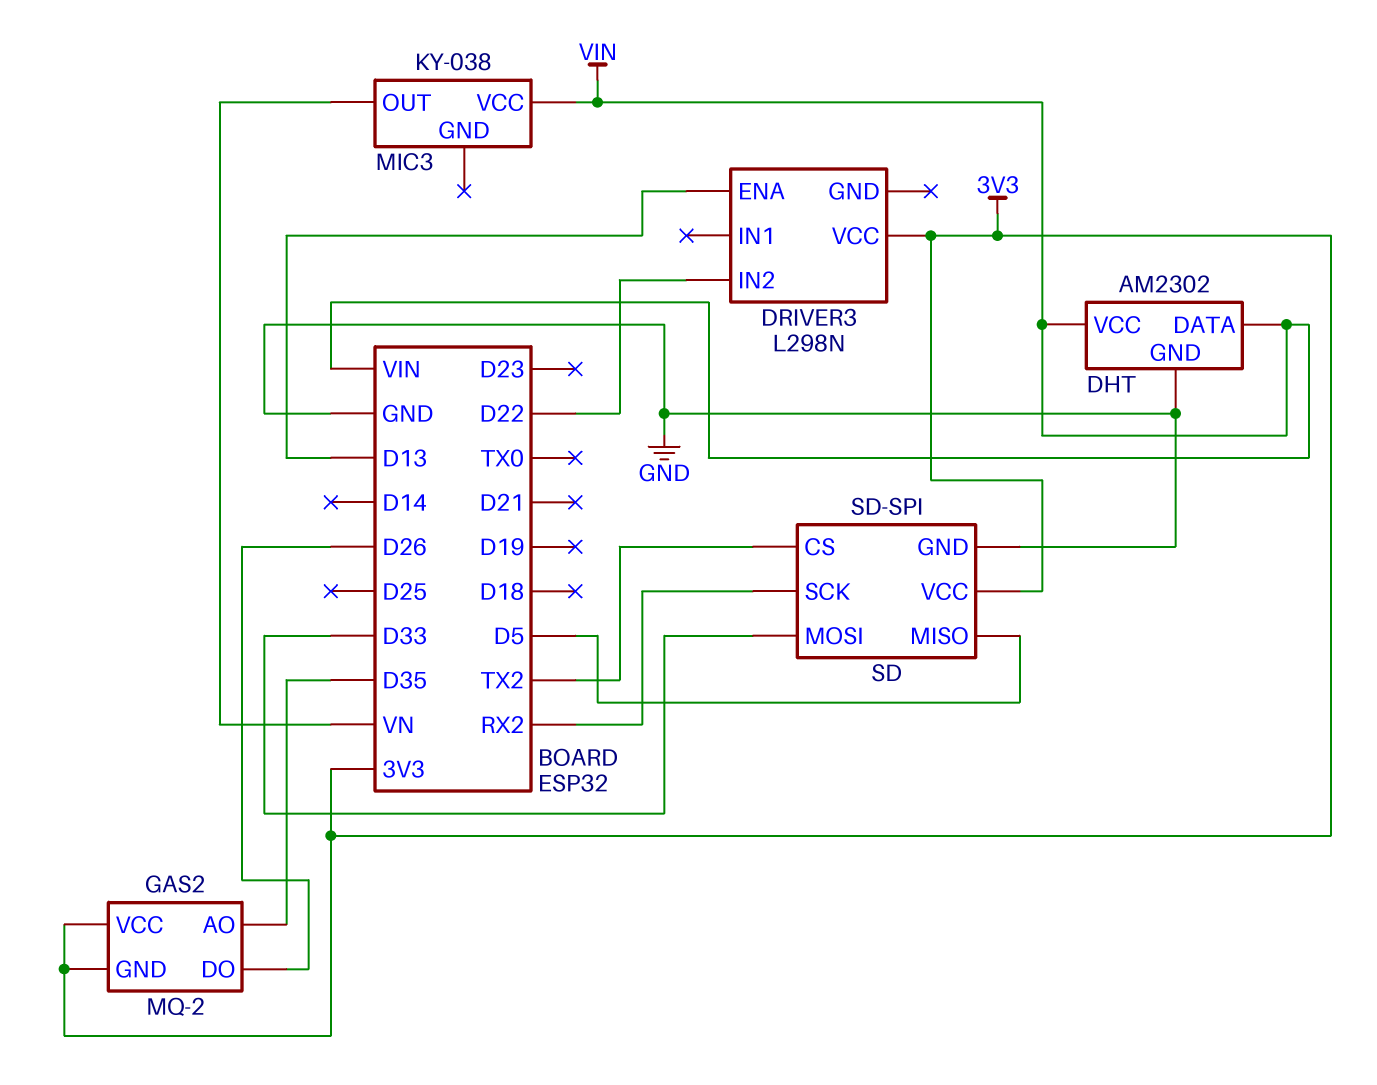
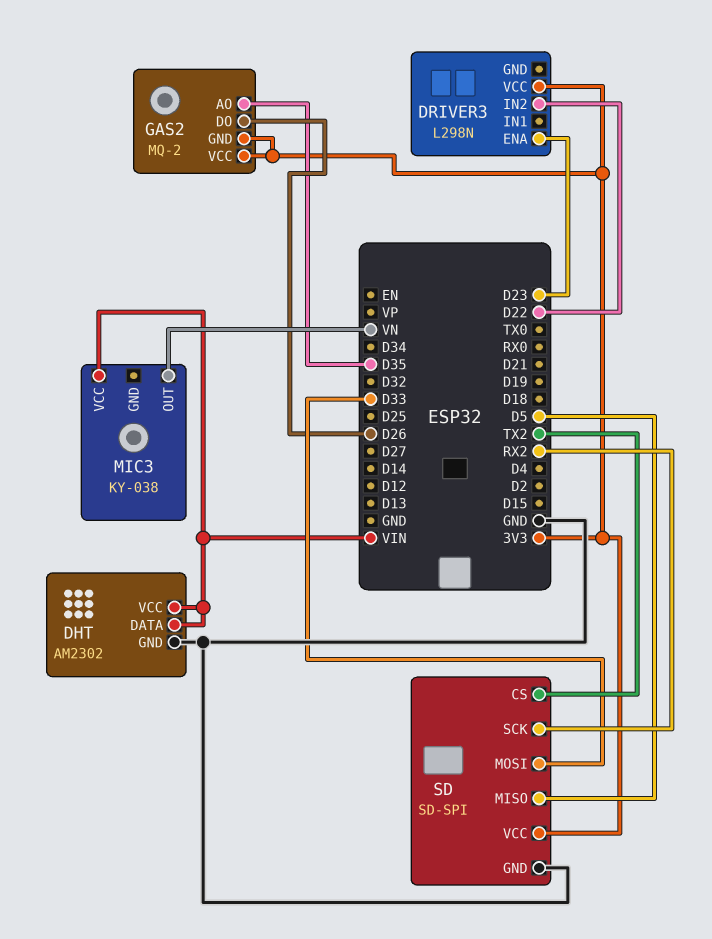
DRIVER3 pin ENA: D13 -> D23

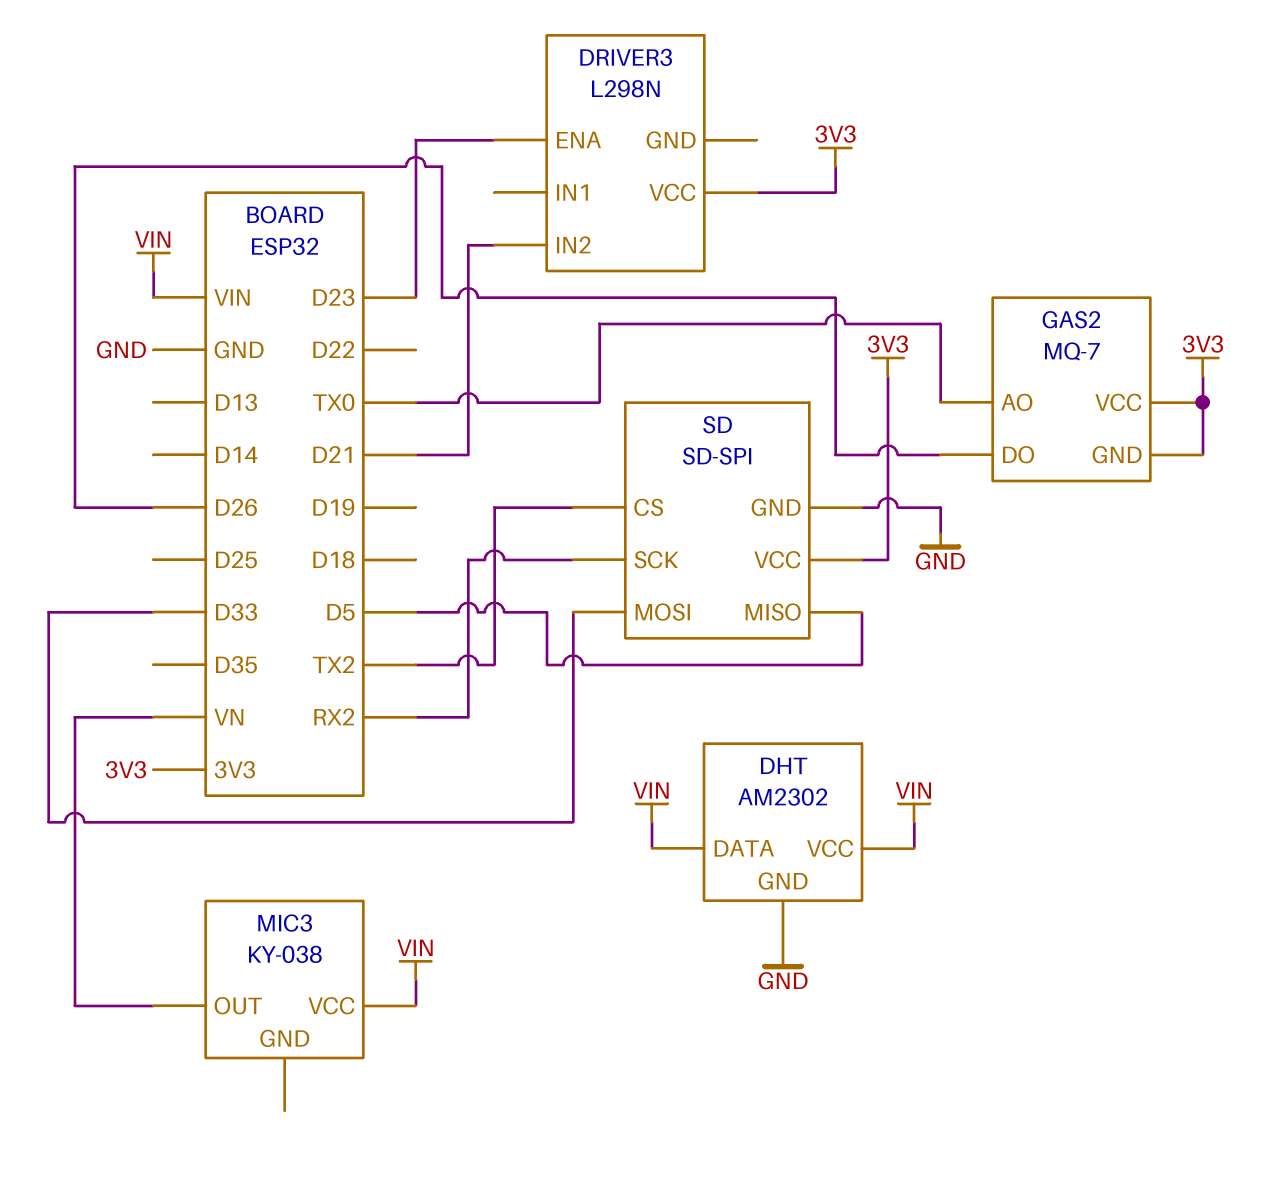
DRIVER3 pin IN2: D22 -> D21
GAS2: MQ-2 -> MQ-7
GAS2 pin AO: D35 -> TX0

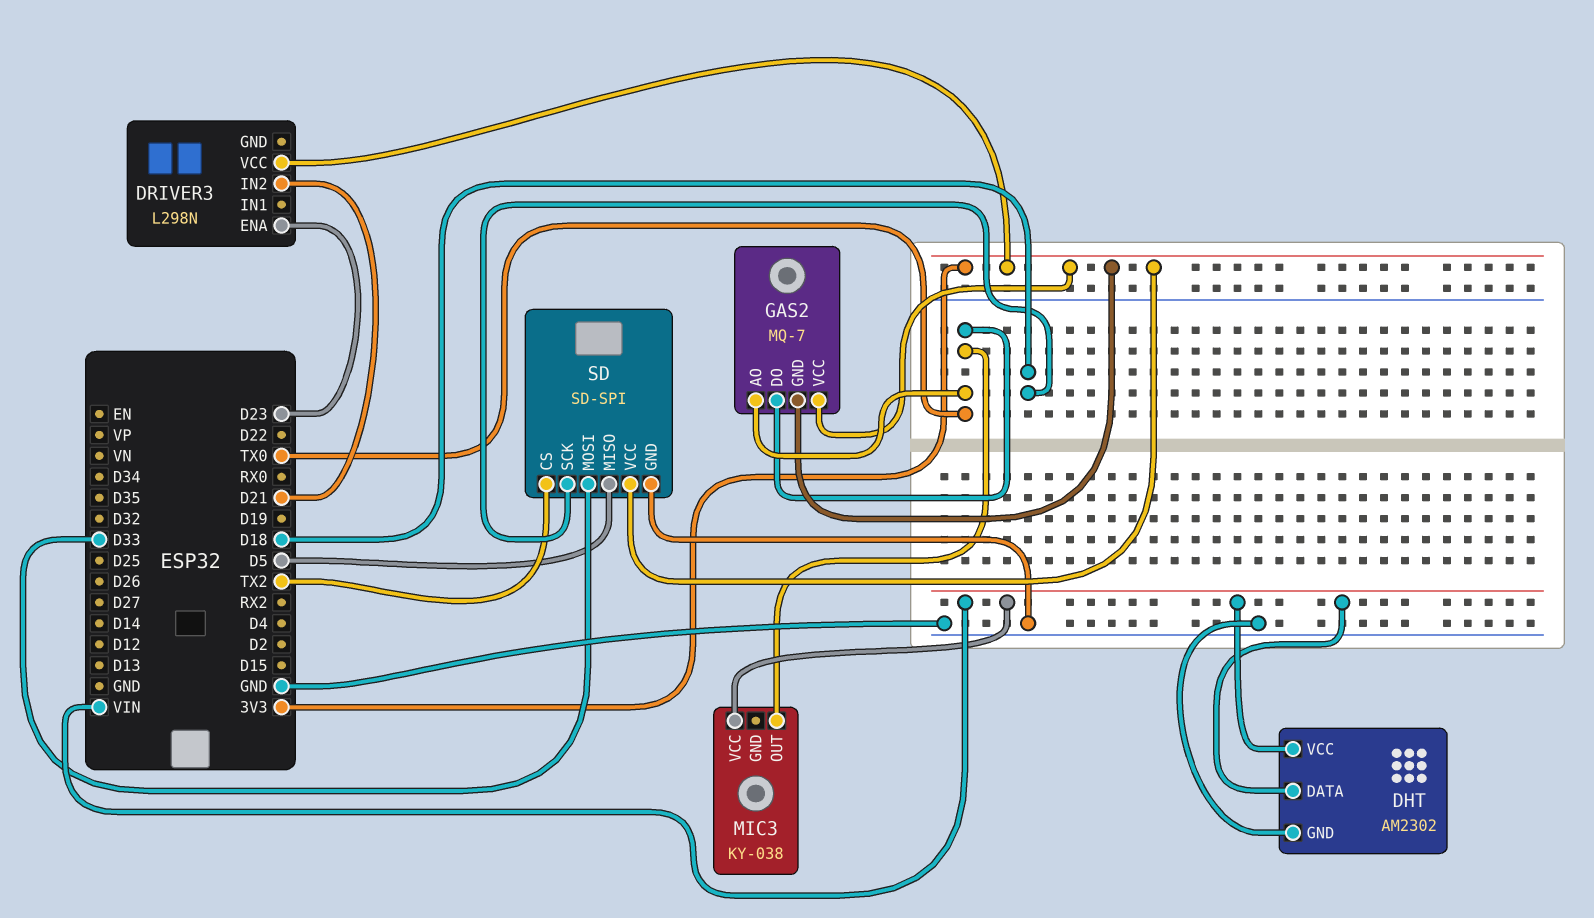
GAS2 pin DO: D26 -> TX0
MIC3 pin OUT: VN -> TX0
SD pin SCK: RX2 -> D18

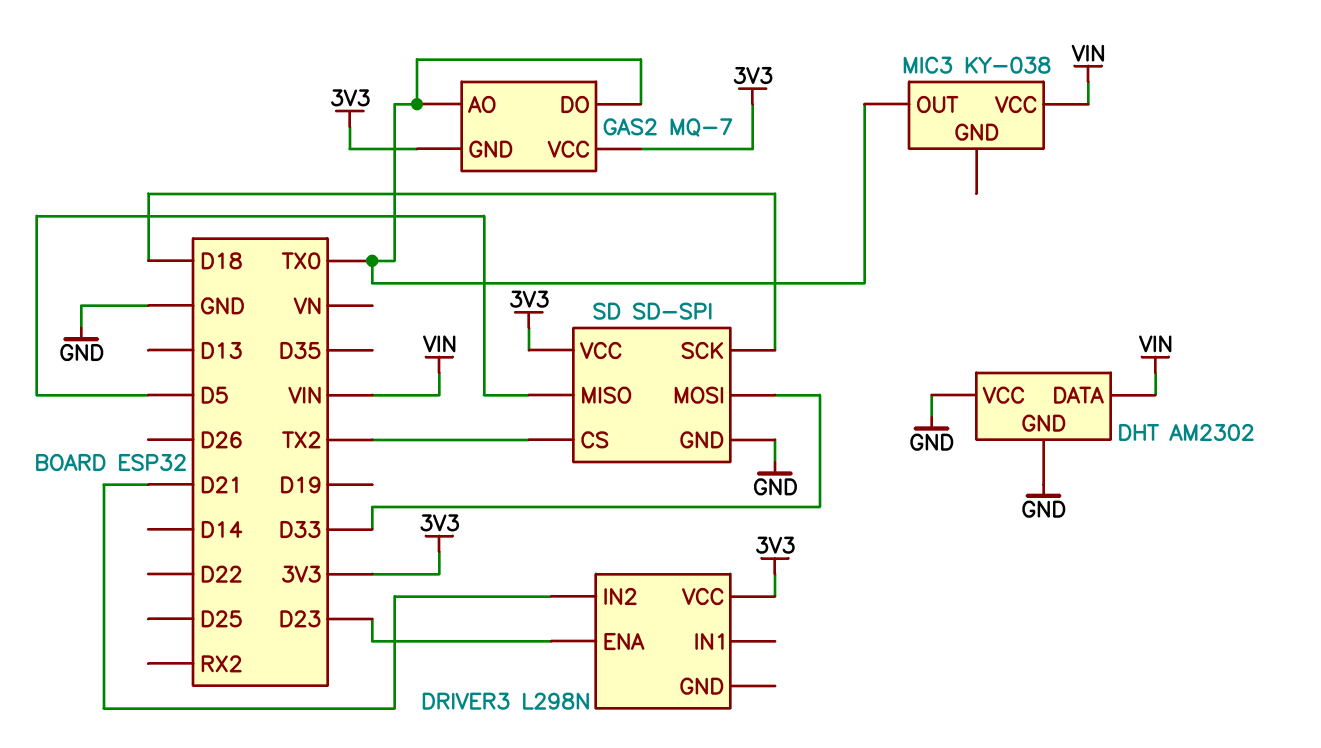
DHT pin VCC: VIN -> GND

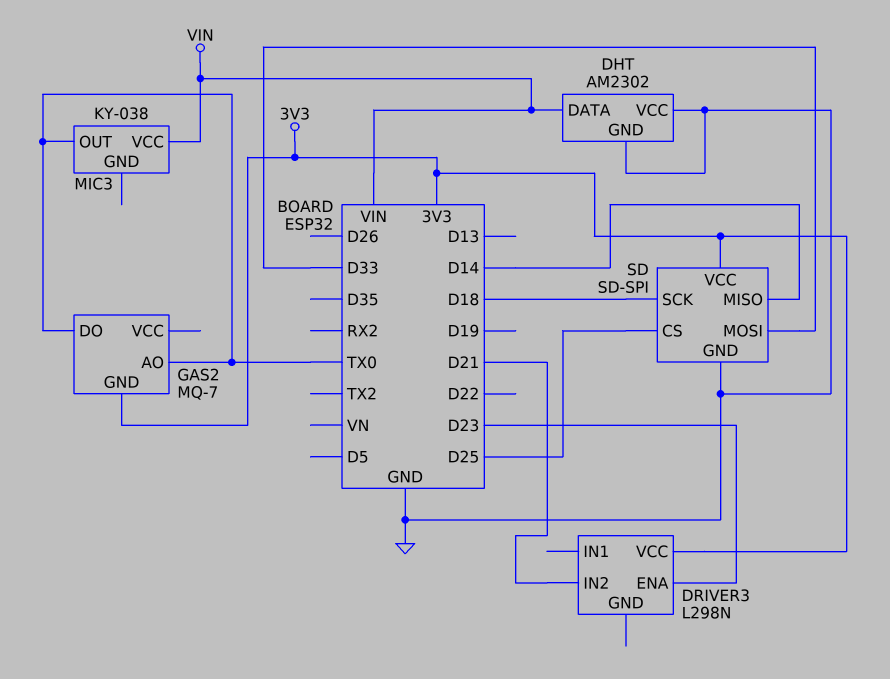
GAS2 pin VCC: 3V3 -> none
SD pin CS: TX2 -> D25
SD pin MISO: D5 -> D14

